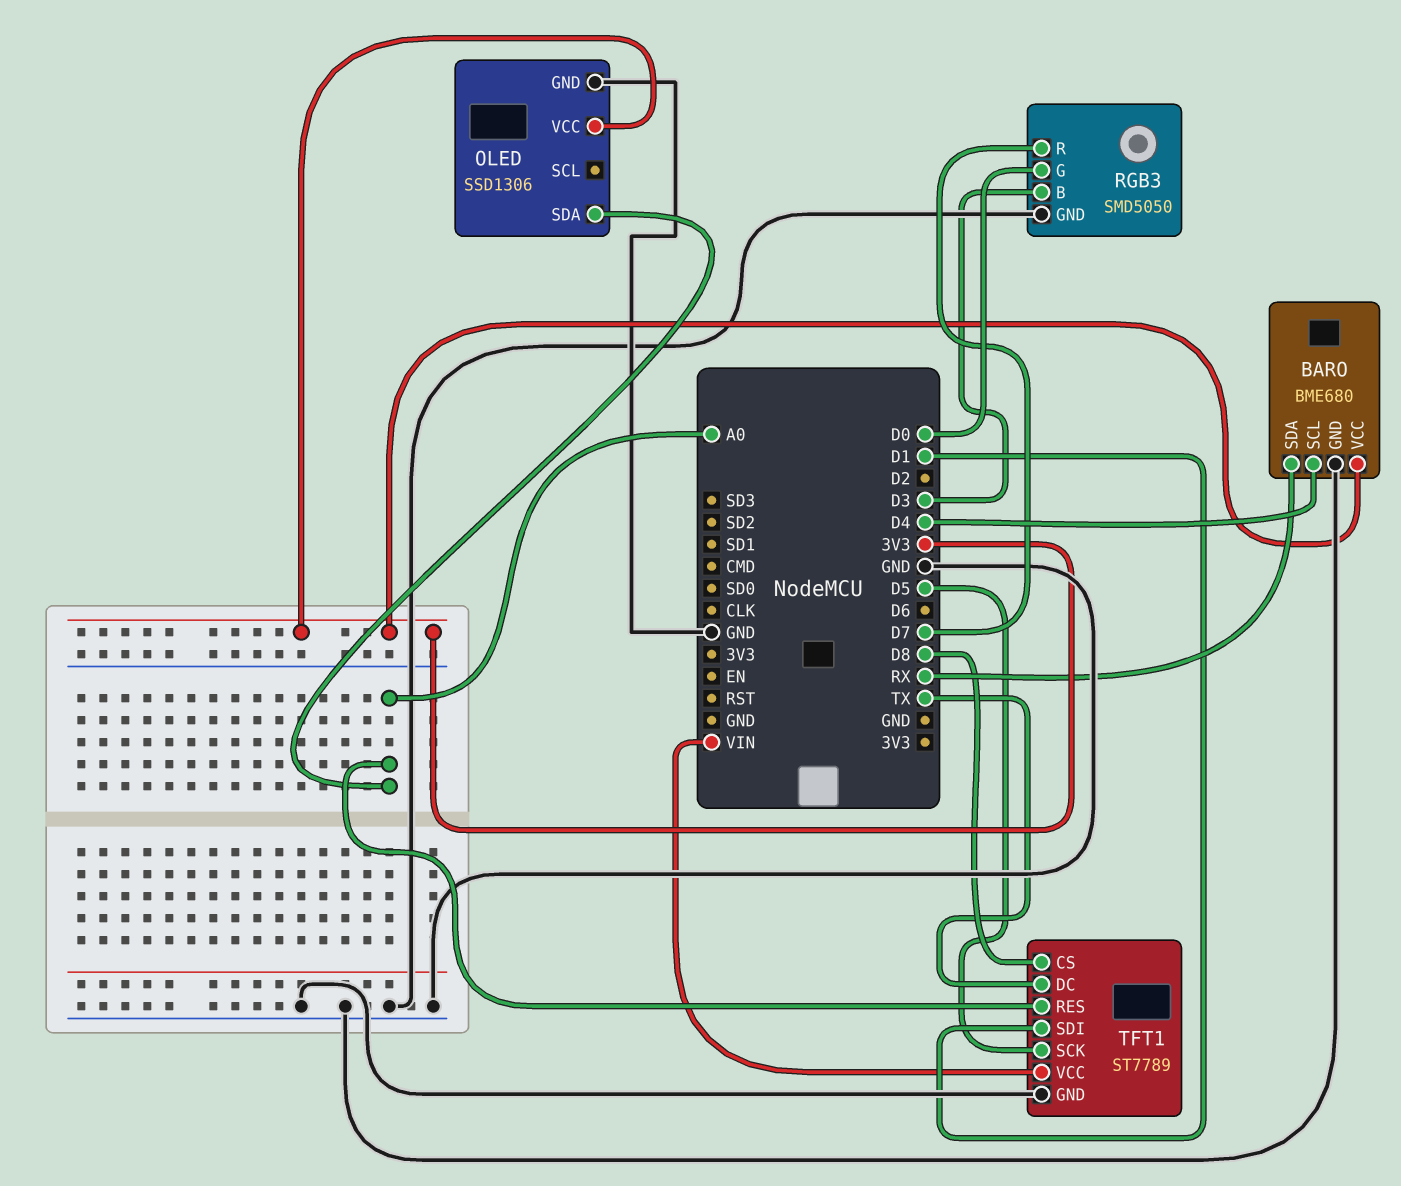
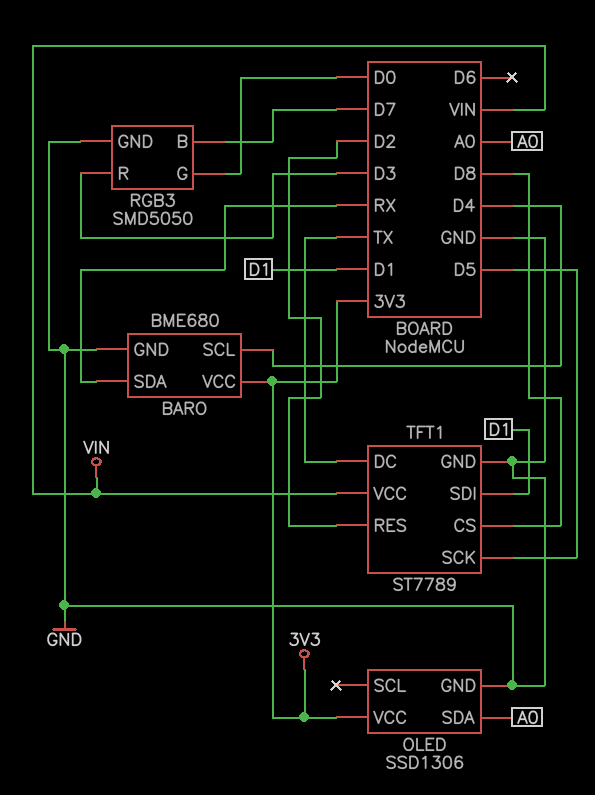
RGB3 pin B: D3 -> D7
RGB3 pin R: D7 -> D3
TFT1 pin RES: A0 -> D2

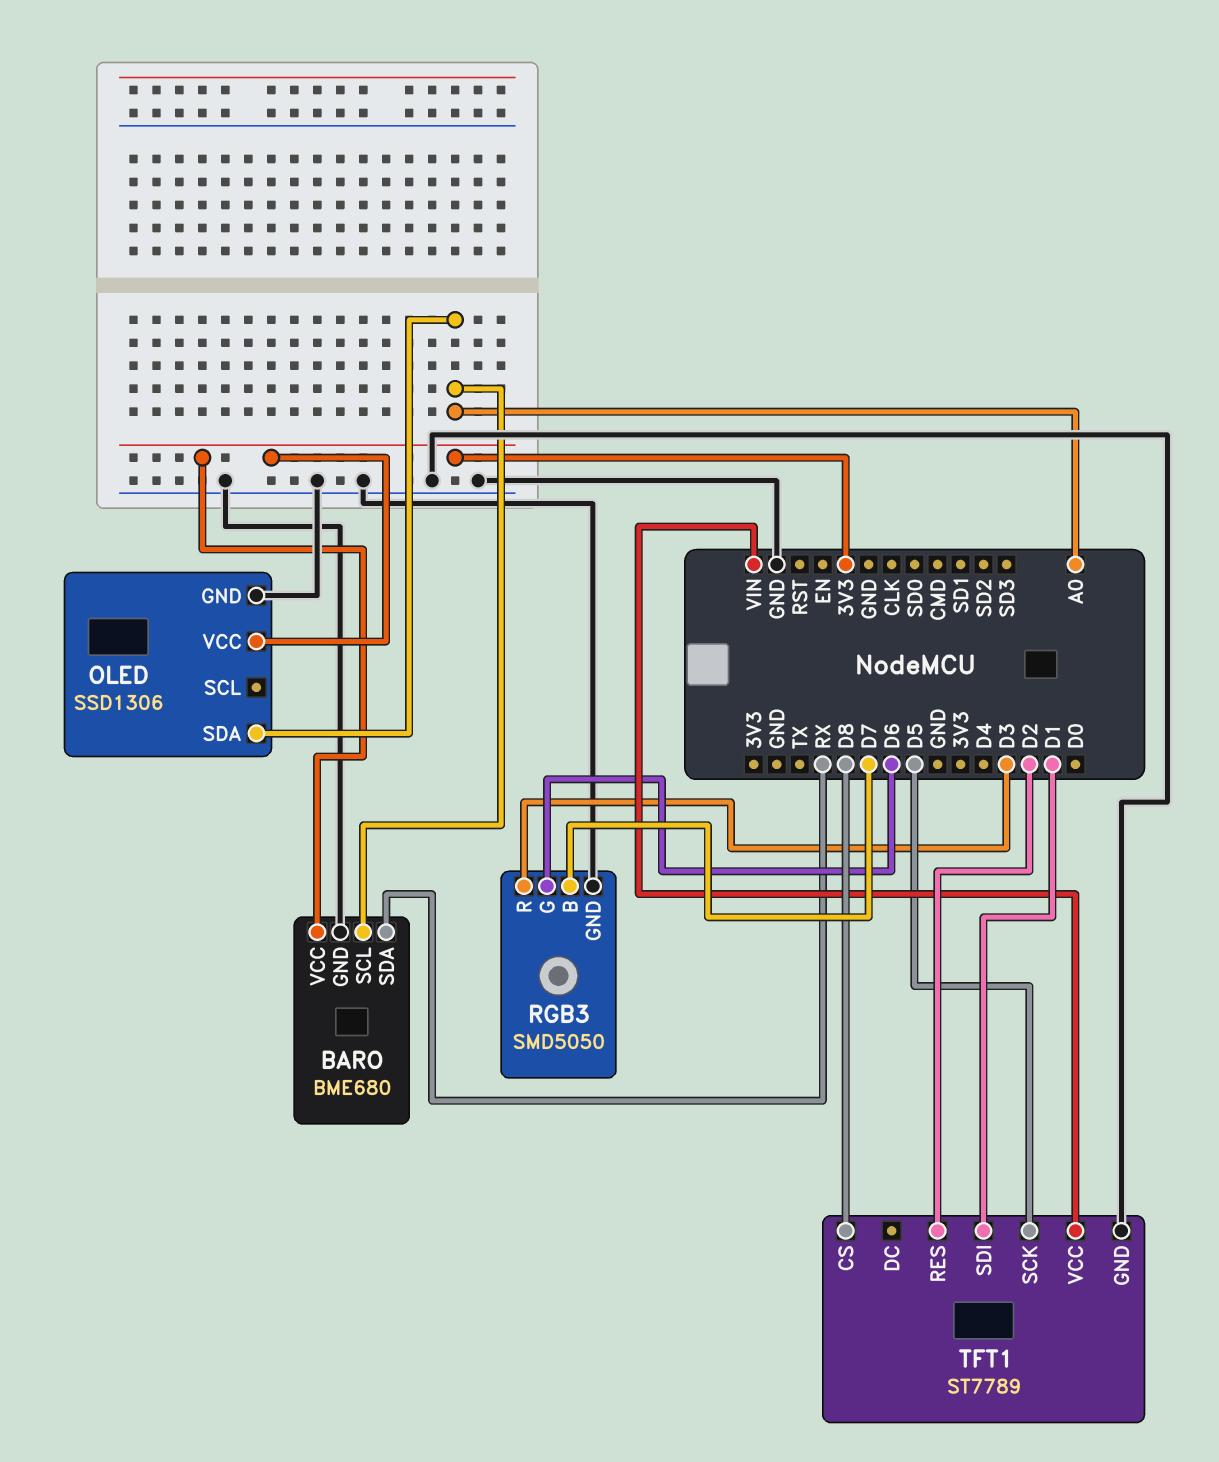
BARO pin SCL: D4 -> A0
RGB3 pin G: D0 -> D6
TFT1 pin DC: TX -> none

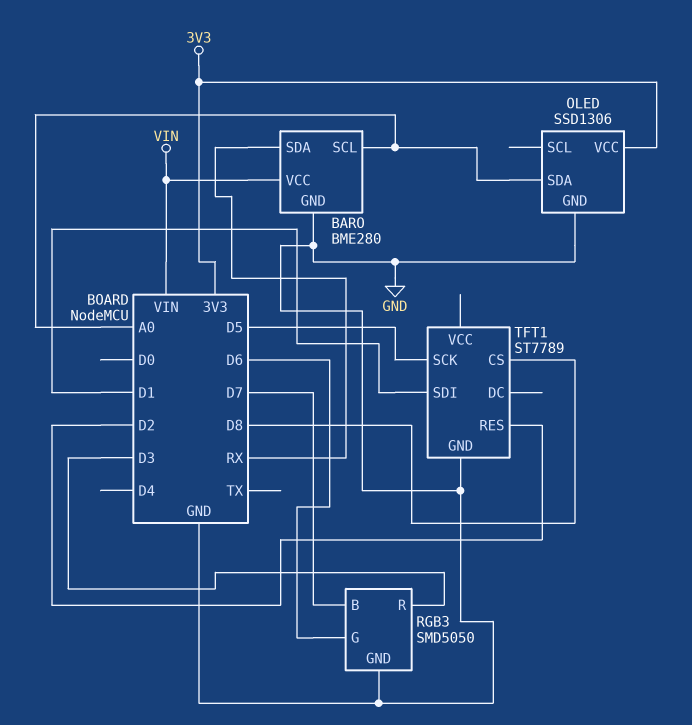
BARO: BME680 -> BME280
BARO pin VCC: 3V3 -> VIN
TFT1 pin VCC: VIN -> none

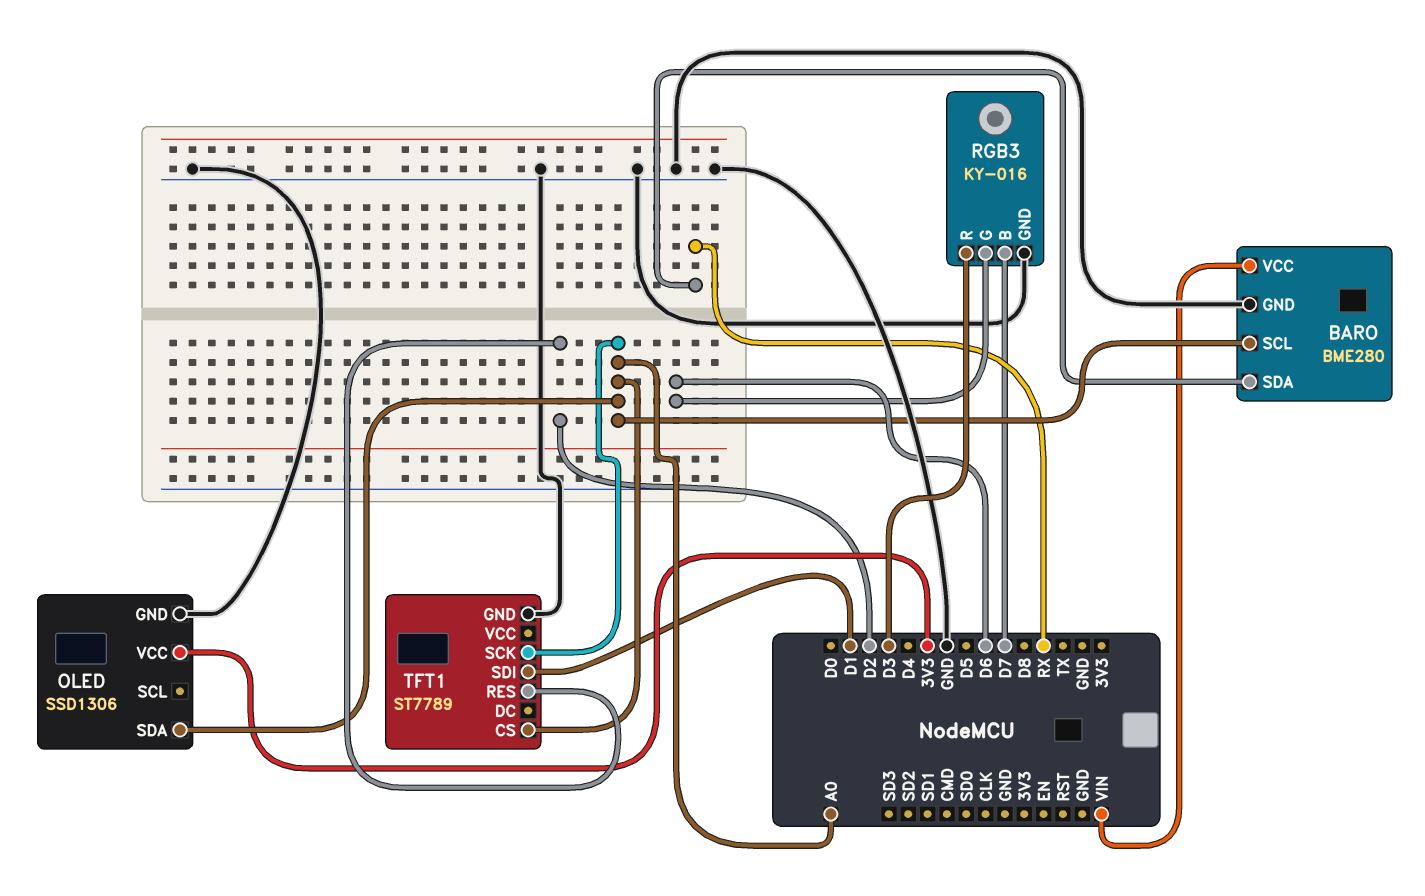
RGB3: SMD5050 -> KY-016
TFT1 pin CS: D8 -> A0
TFT1 pin SCK: D5 -> A0

